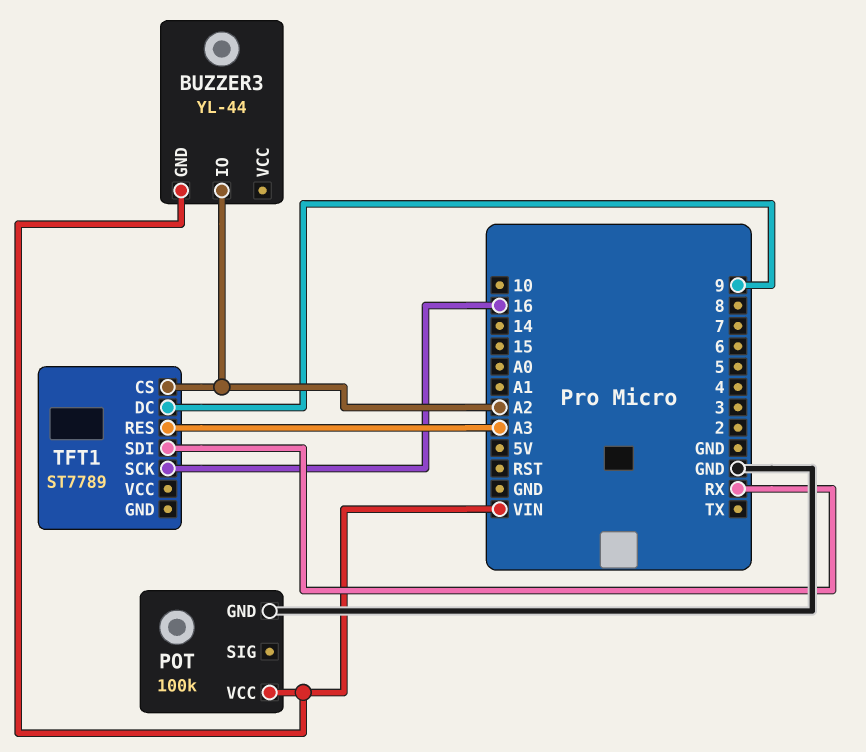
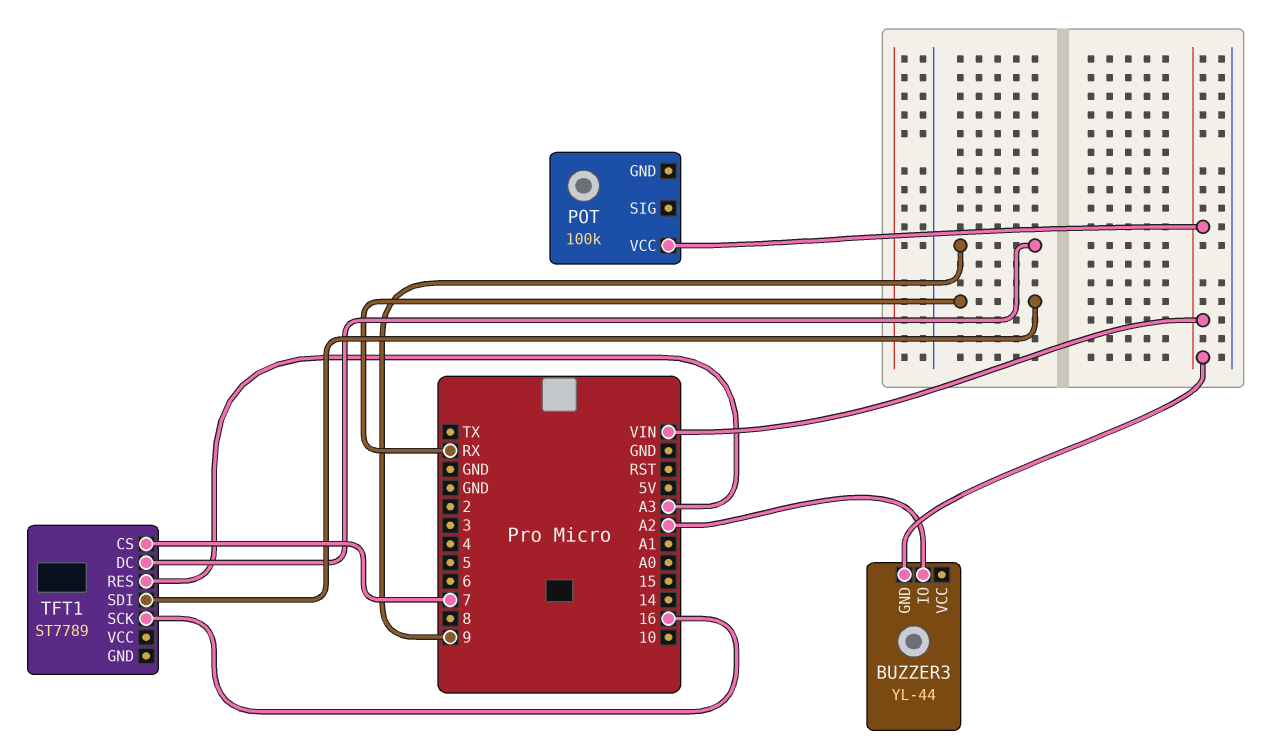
POT pin GND: GND -> none
TFT1 pin CS: A2 -> 7

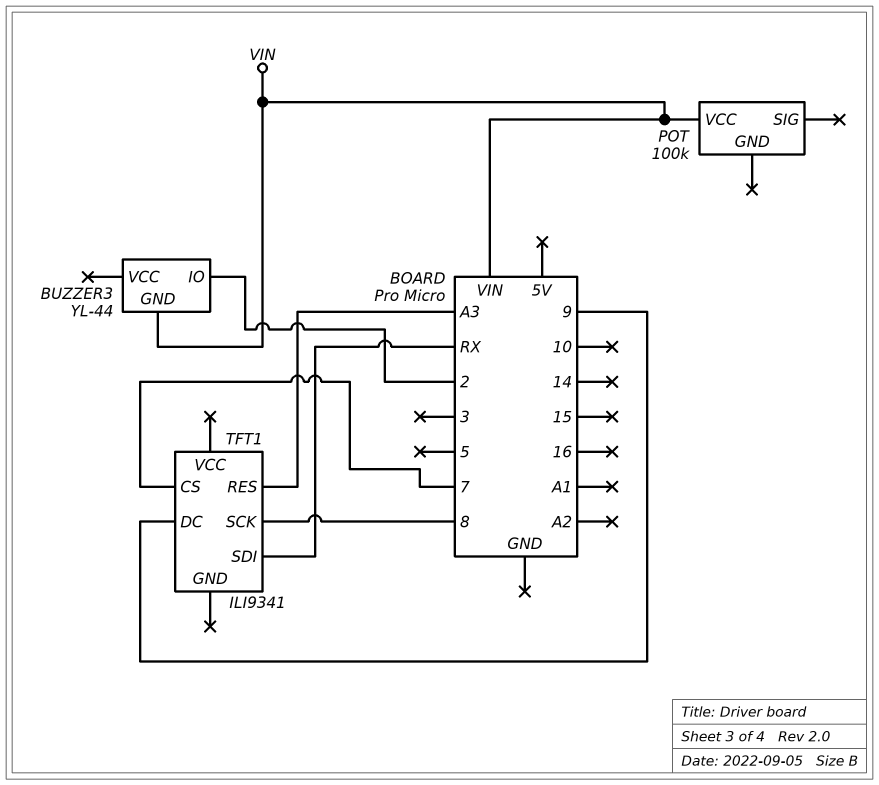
BUZZER3 pin IO: A2 -> 2
TFT1: ST7789 -> ILI9341
TFT1 pin SCK: 16 -> 8

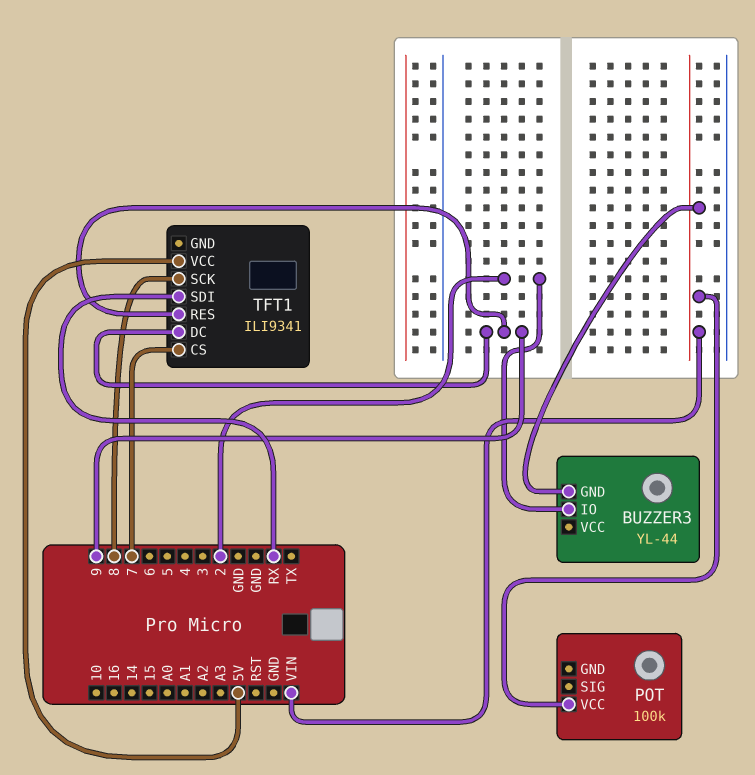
TFT1 pin RES: A3 -> 9
TFT1 pin VCC: none -> 5V

